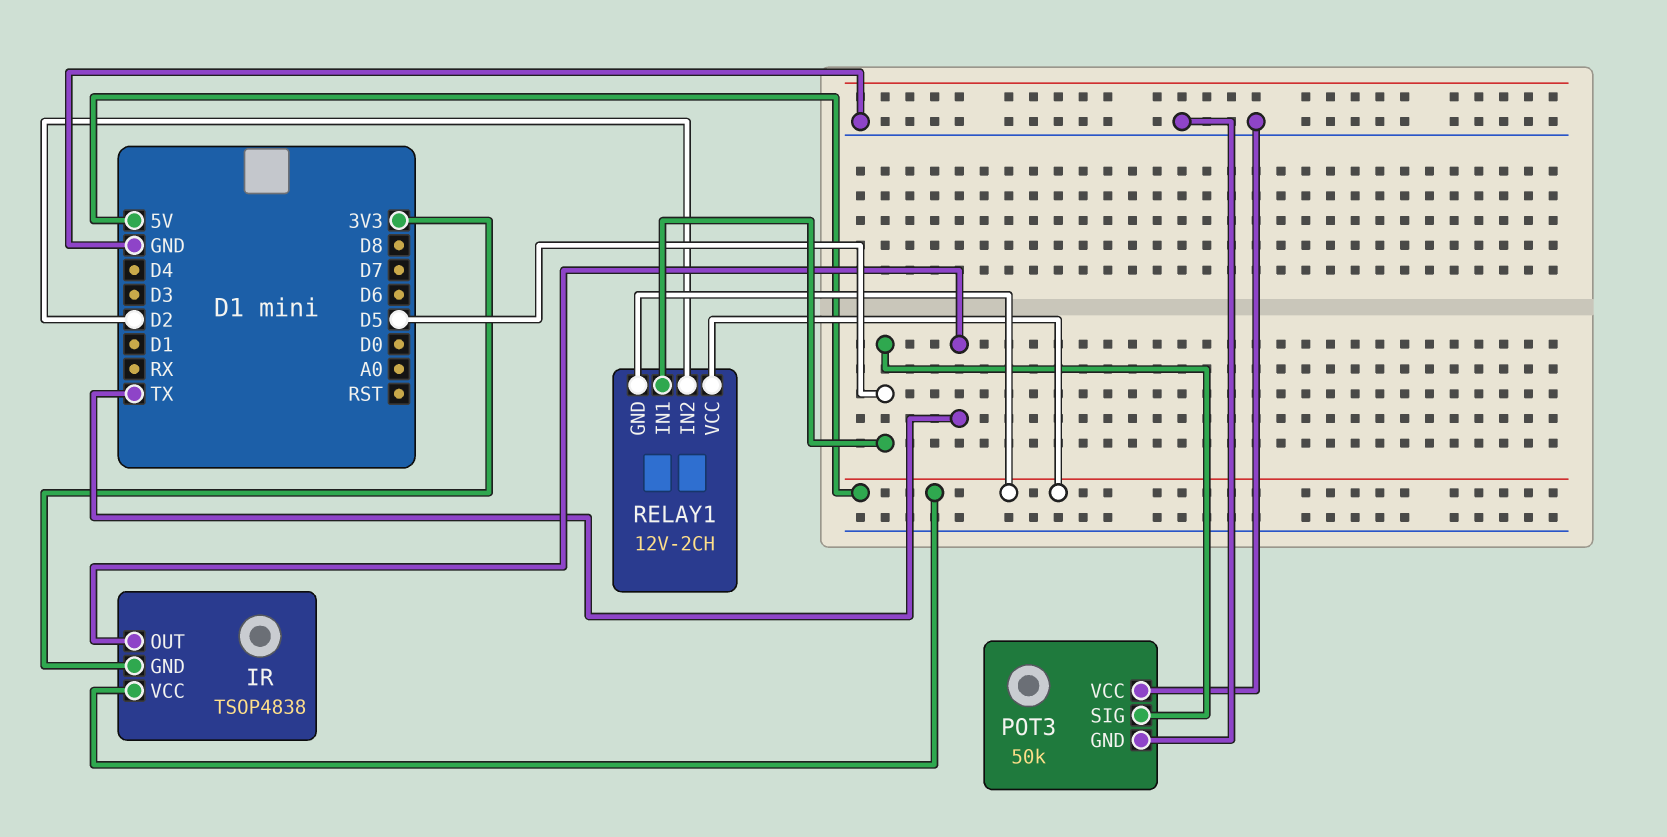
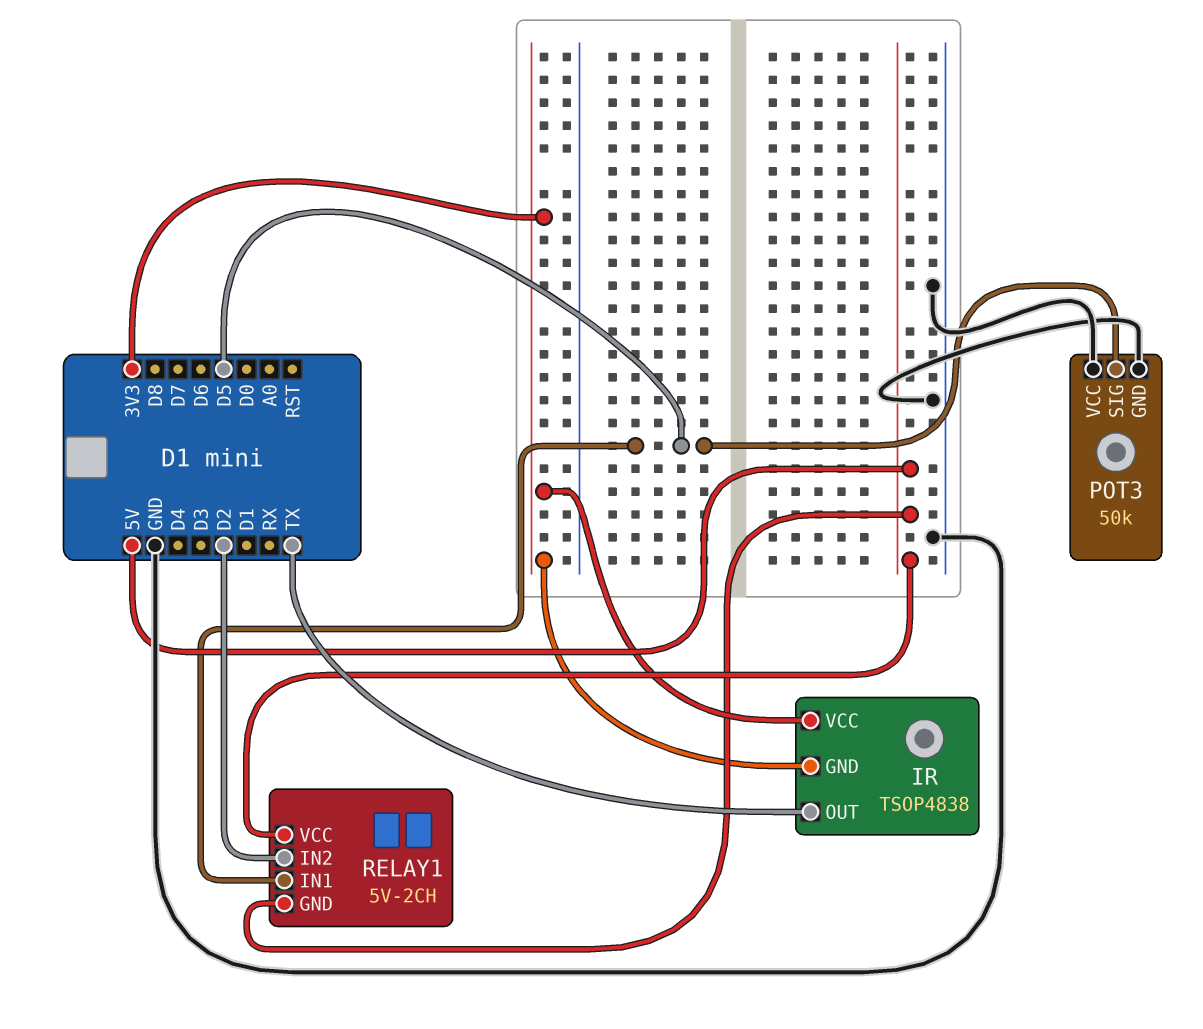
IR pin VCC: 5V -> 3V3
RELAY1: 12V-2CH -> 5V-2CH

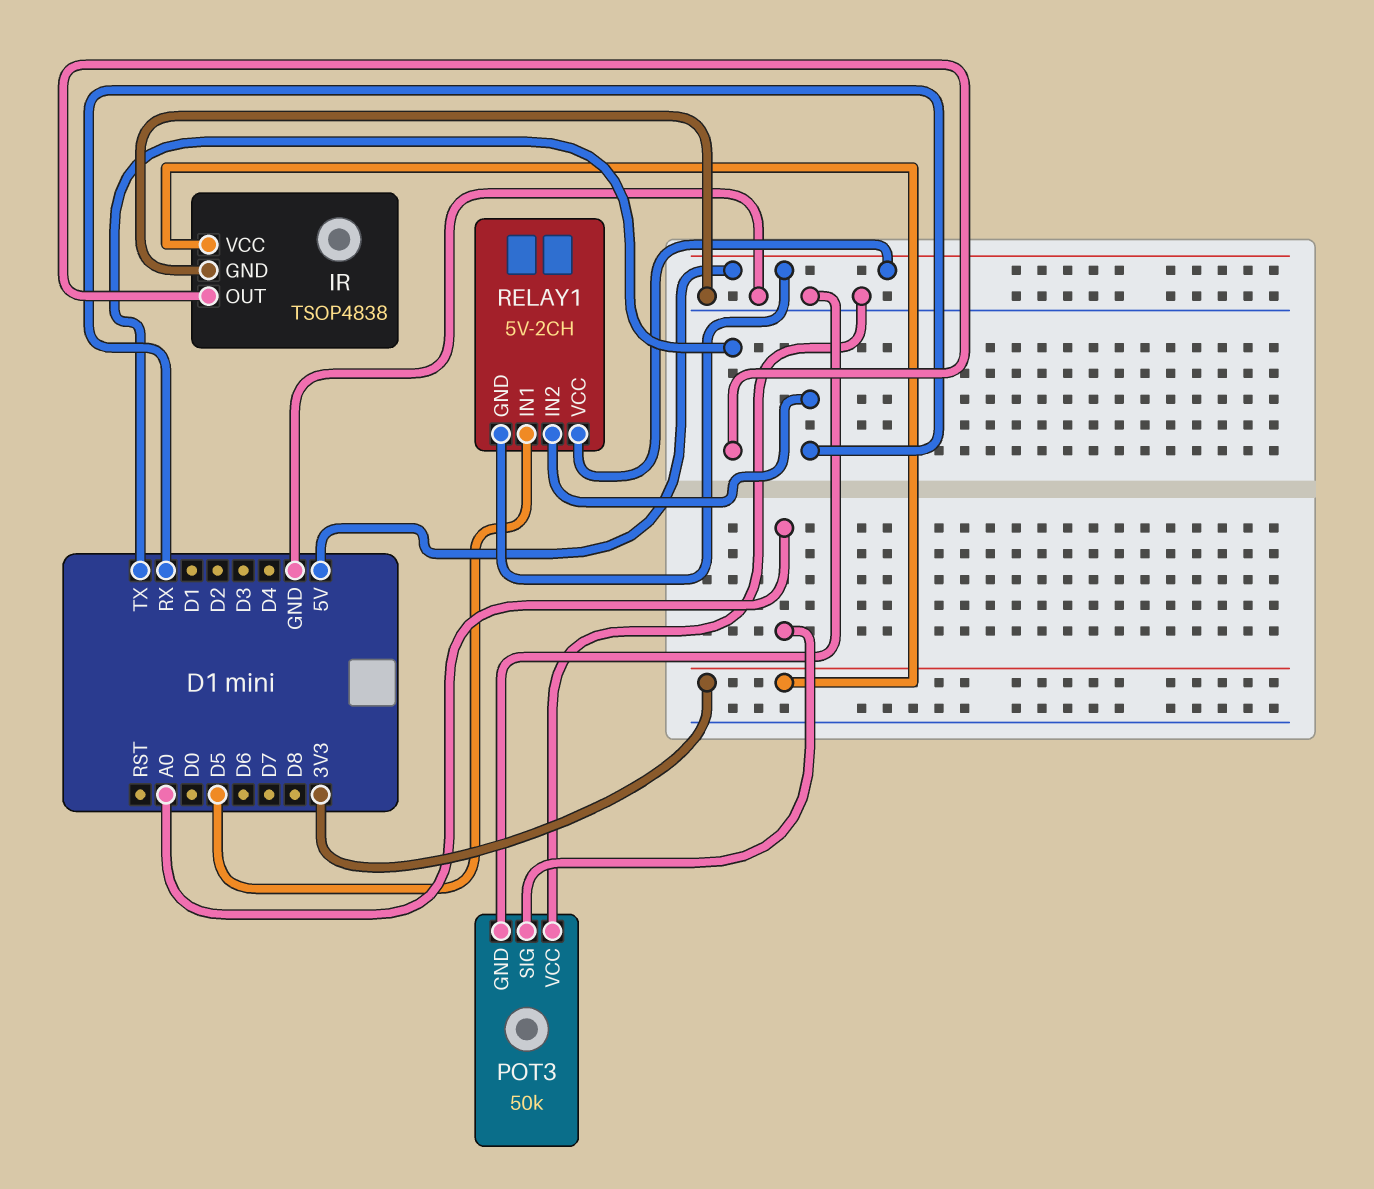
IR pin GND: 3V3 -> GND
POT3 pin SIG: D5 -> A0
RELAY1 pin IN2: D2 -> RX

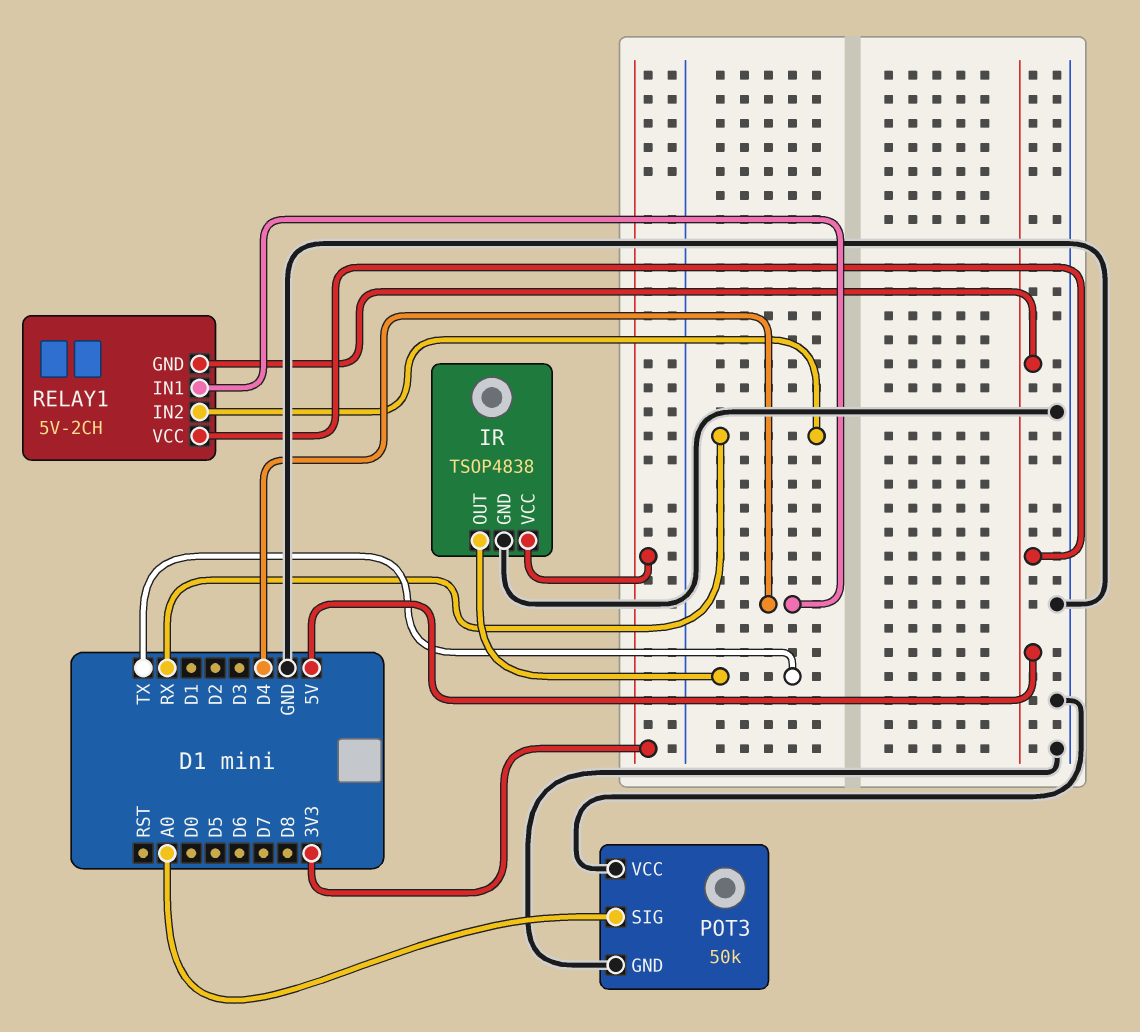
RELAY1 pin IN1: D5 -> D4

